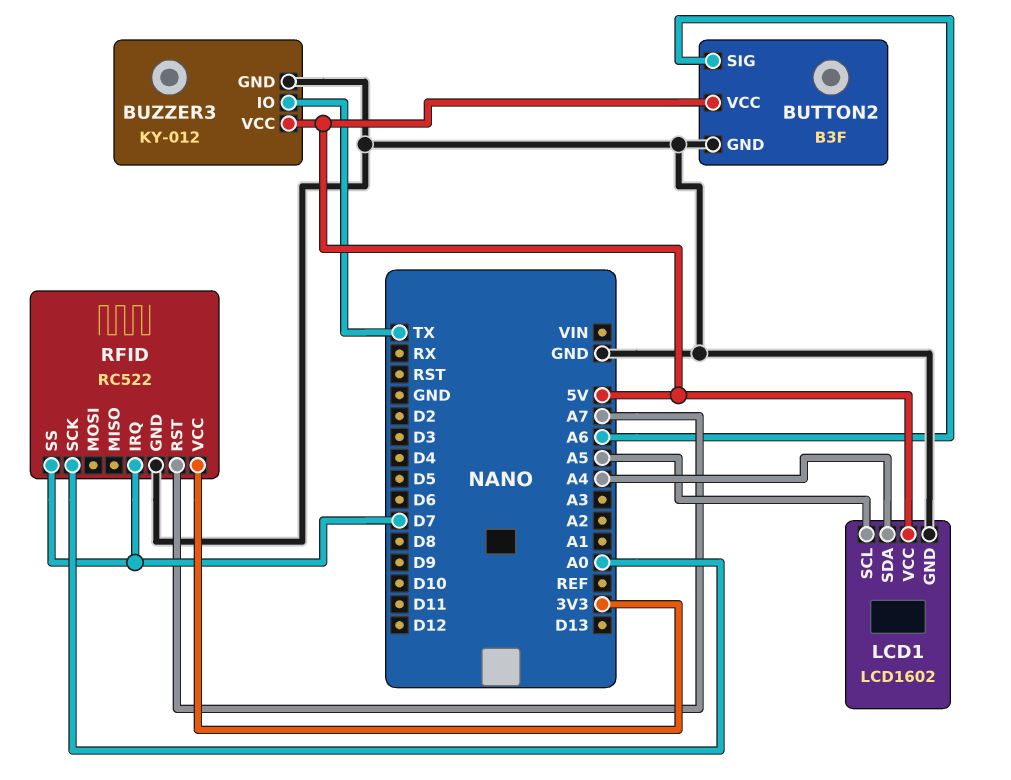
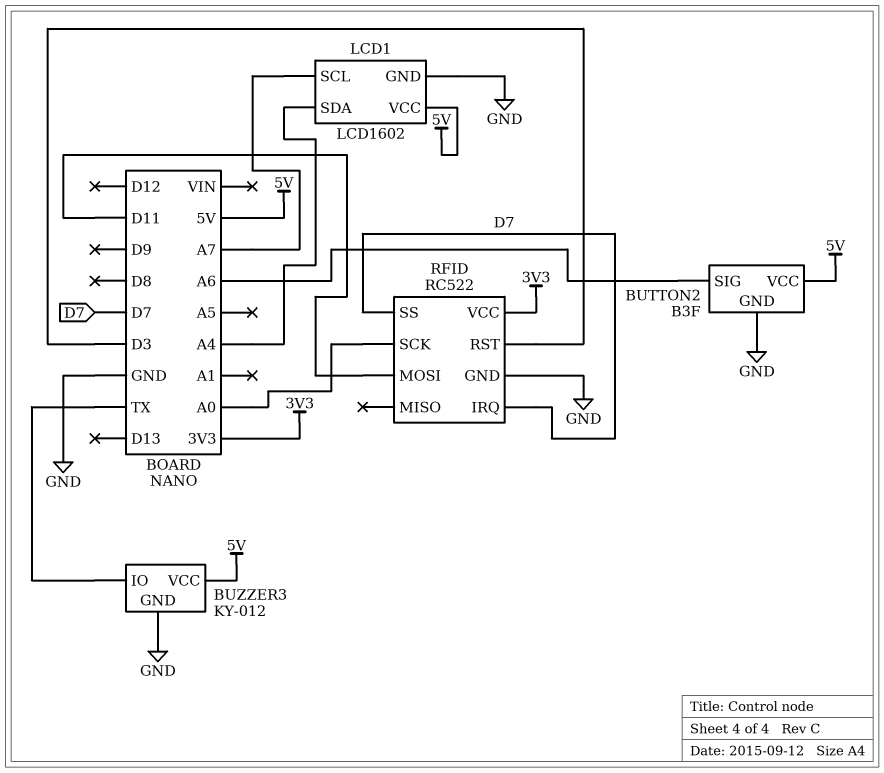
LCD1 pin SCL: A5 -> A7
RFID pin MOSI: none -> D11
RFID pin RST: A7 -> D3

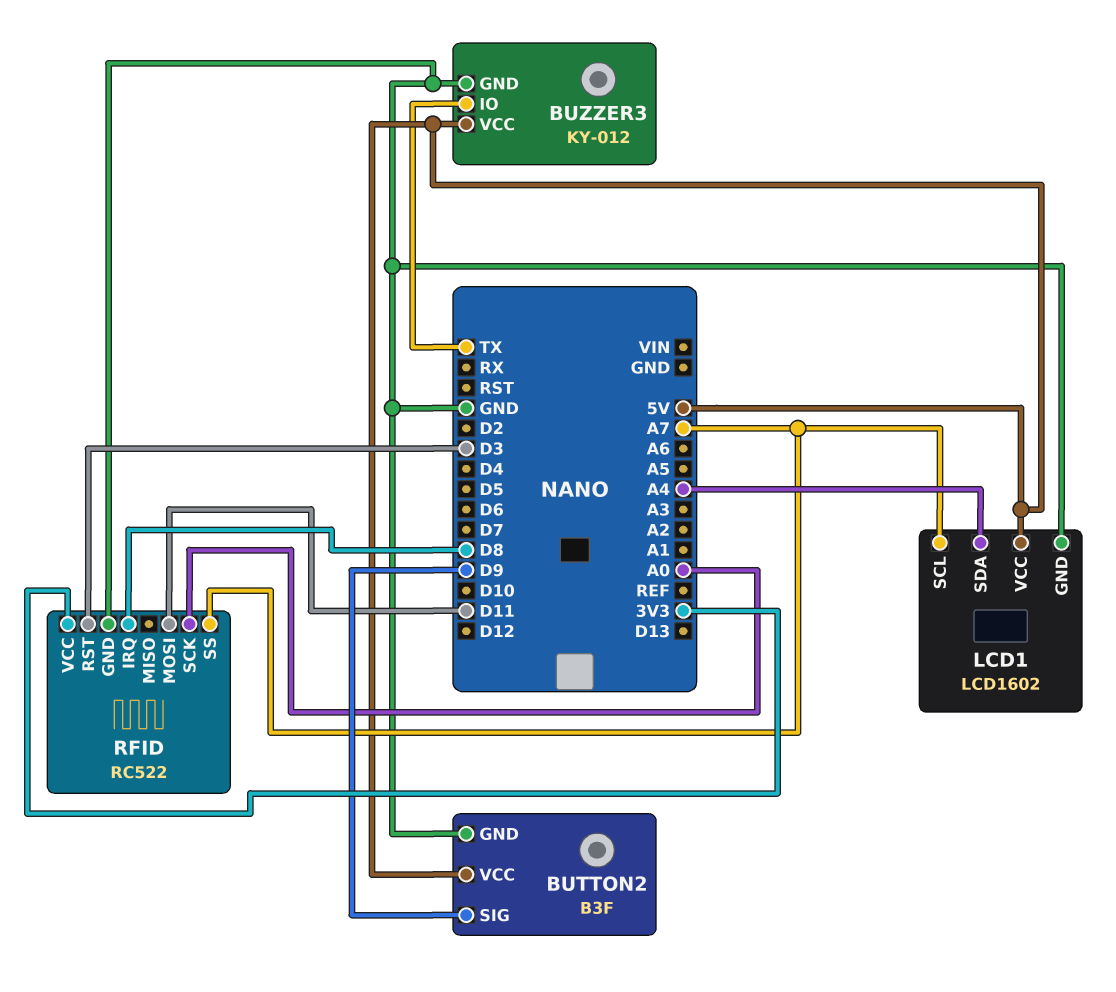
BUTTON2 pin SIG: A6 -> D9
RFID pin IRQ: D7 -> D8
RFID pin SS: D7 -> A7

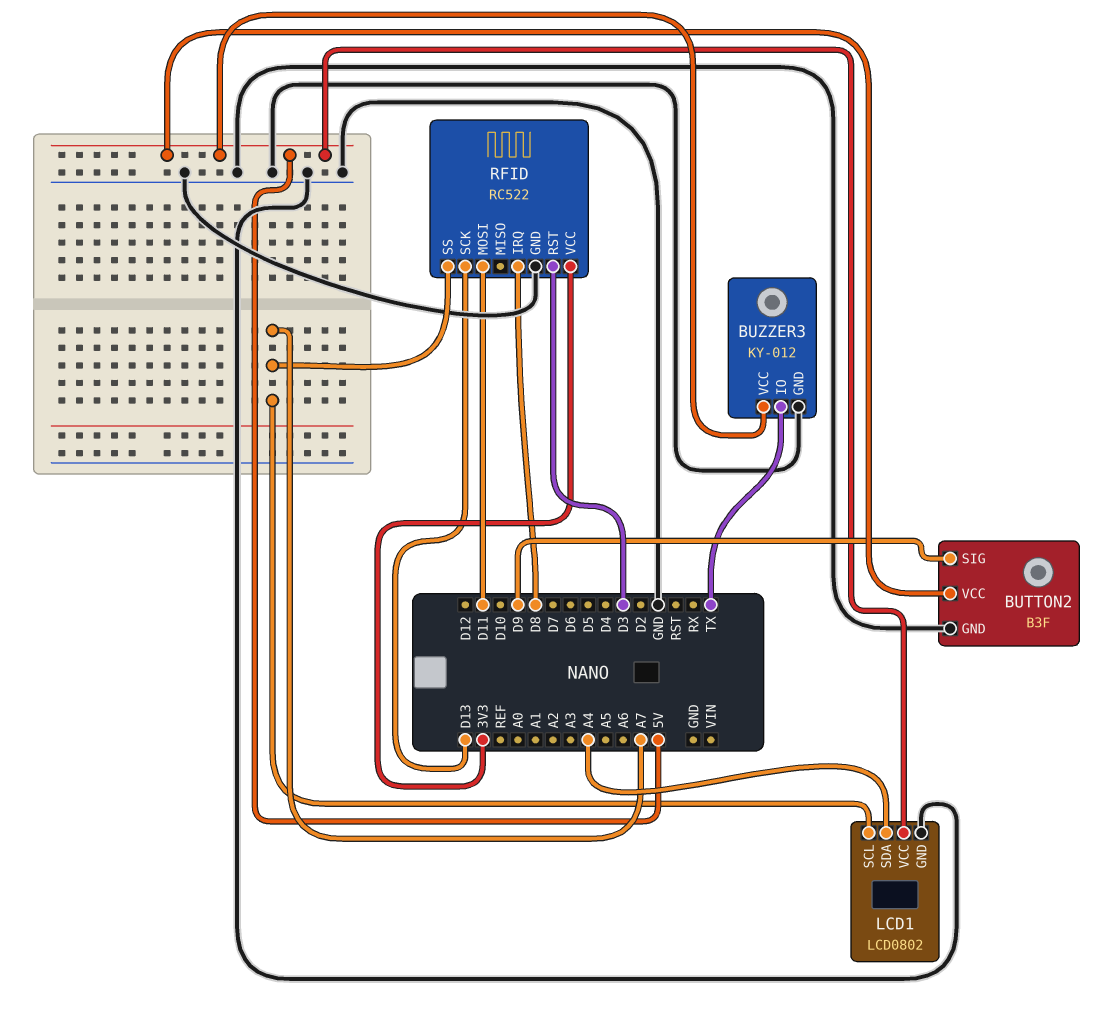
LCD1: LCD1602 -> LCD0802
RFID pin SCK: A0 -> D13

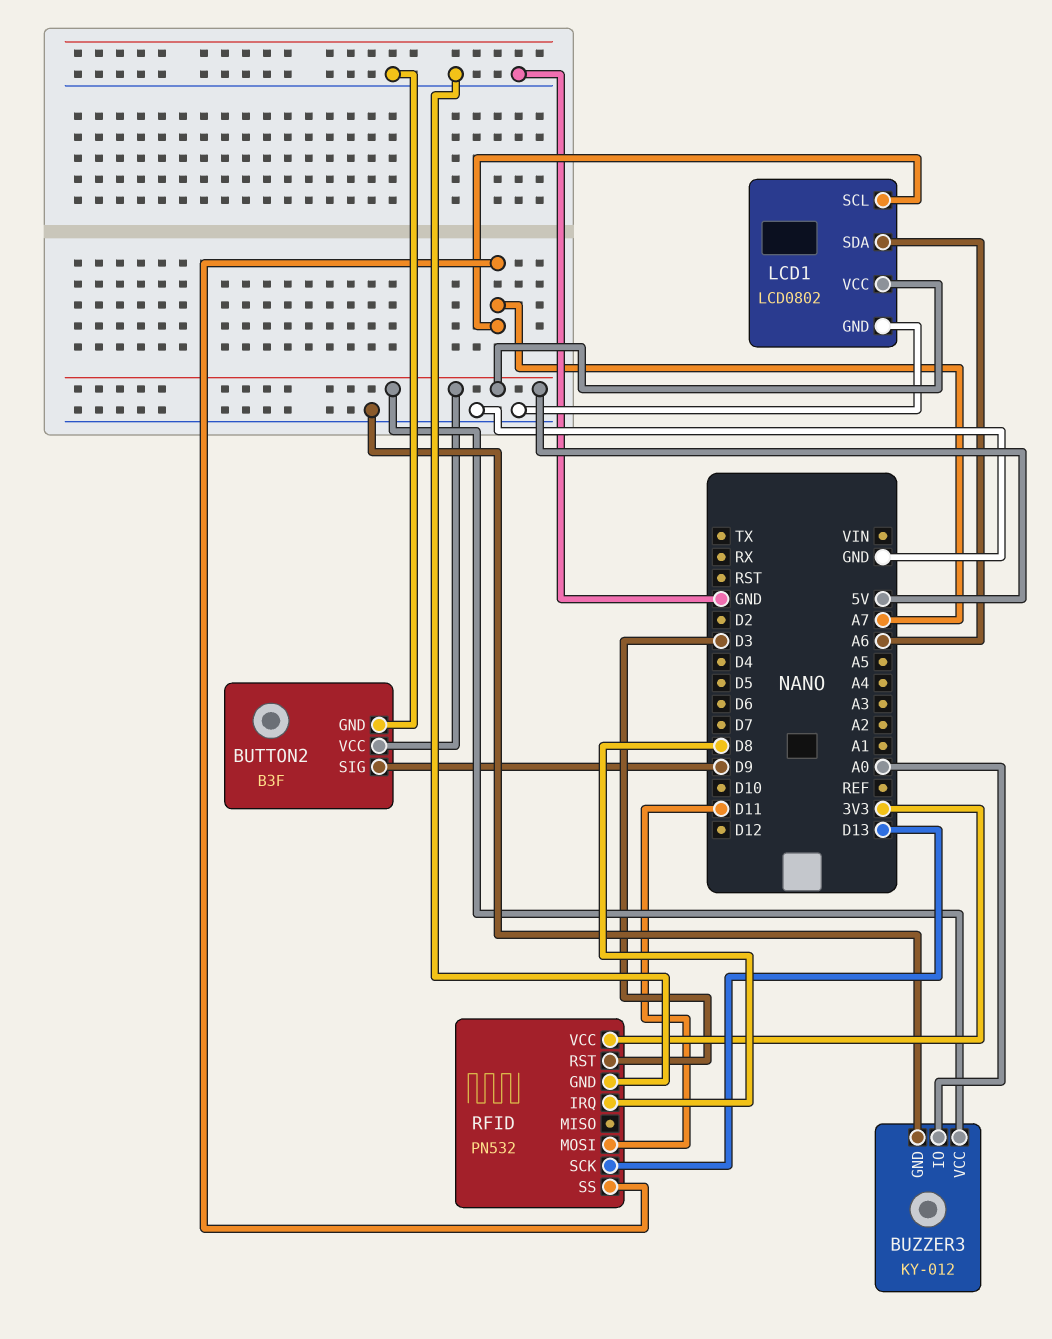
BUZZER3 pin IO: TX -> A0
LCD1 pin SDA: A4 -> A6
RFID: RC522 -> PN532

